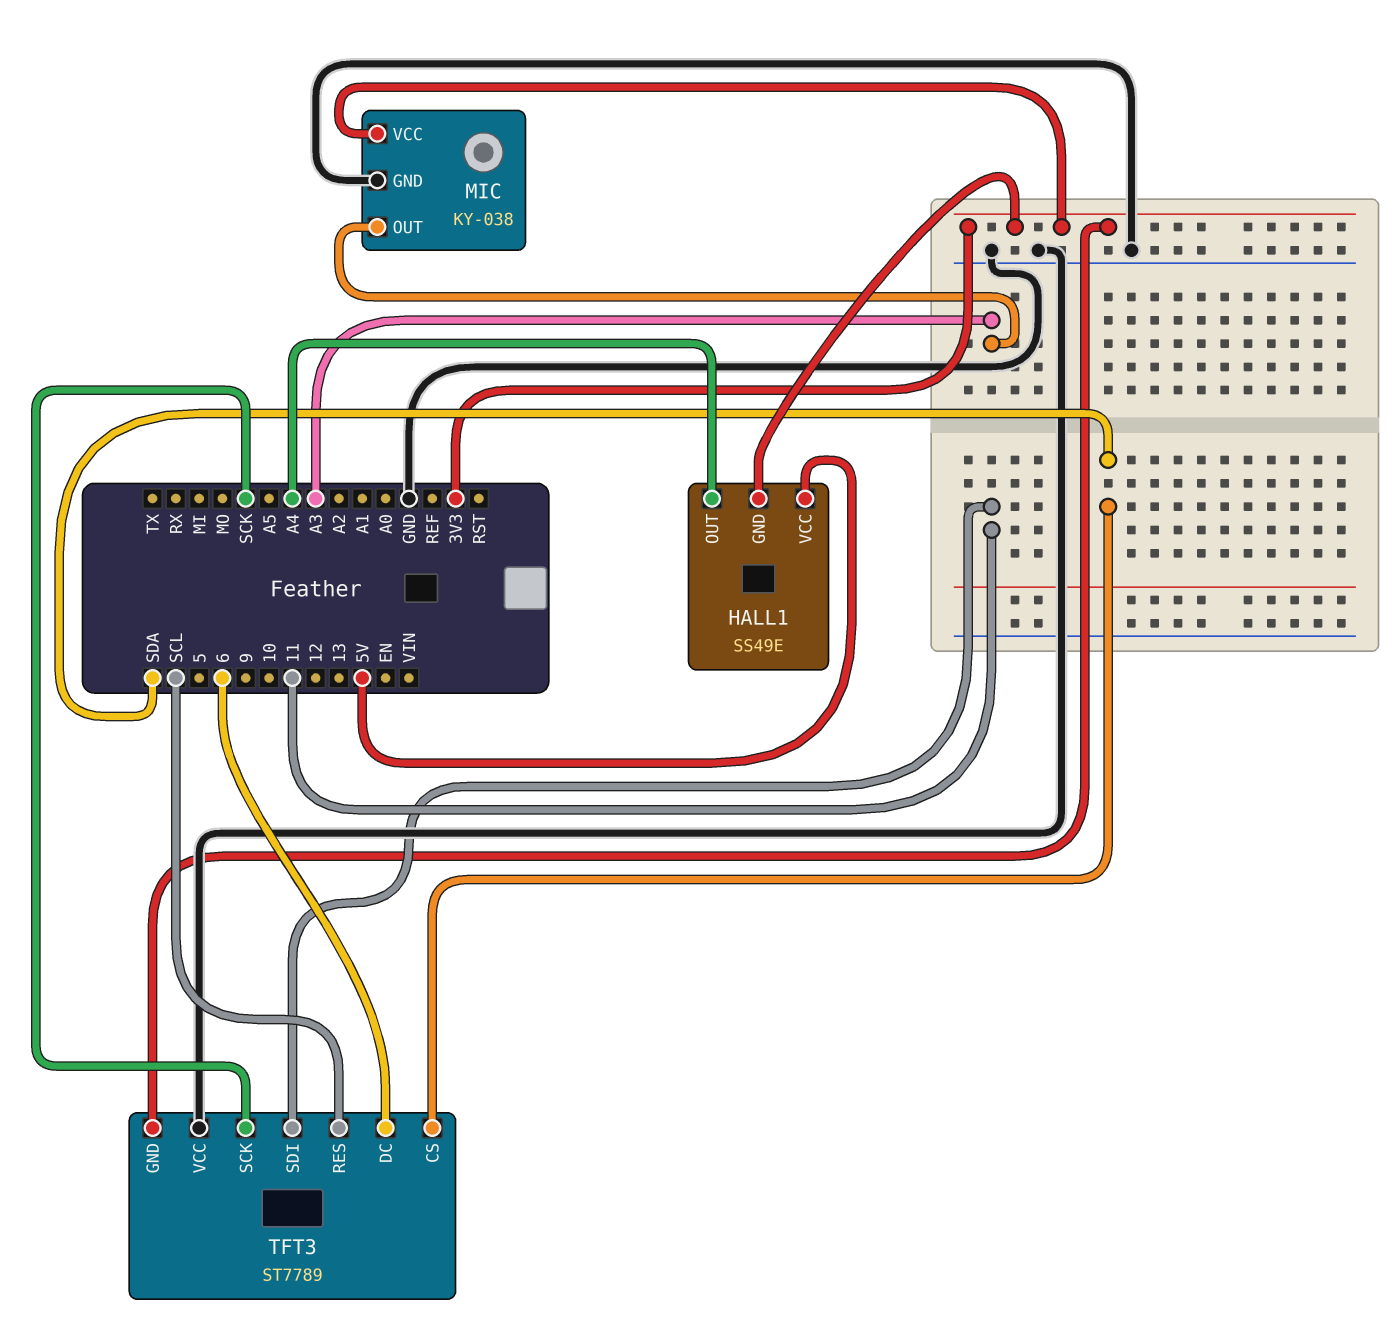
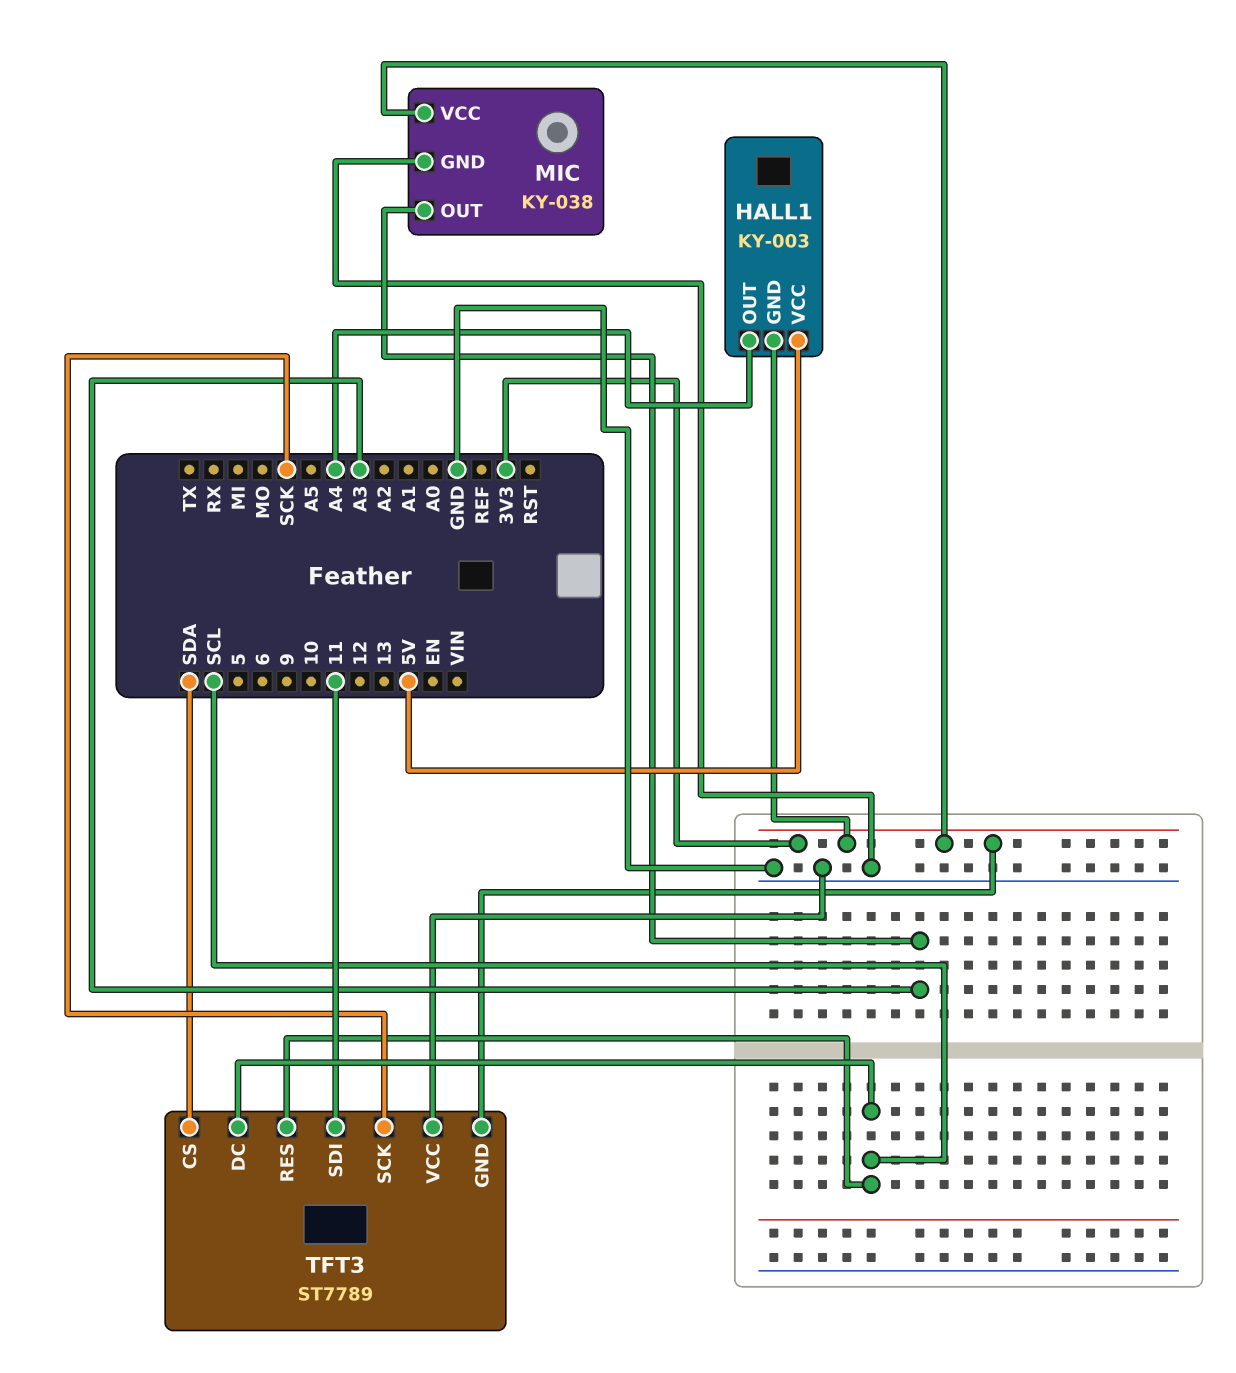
HALL1: SS49E -> KY-003
TFT3 pin DC: 6 -> SCL

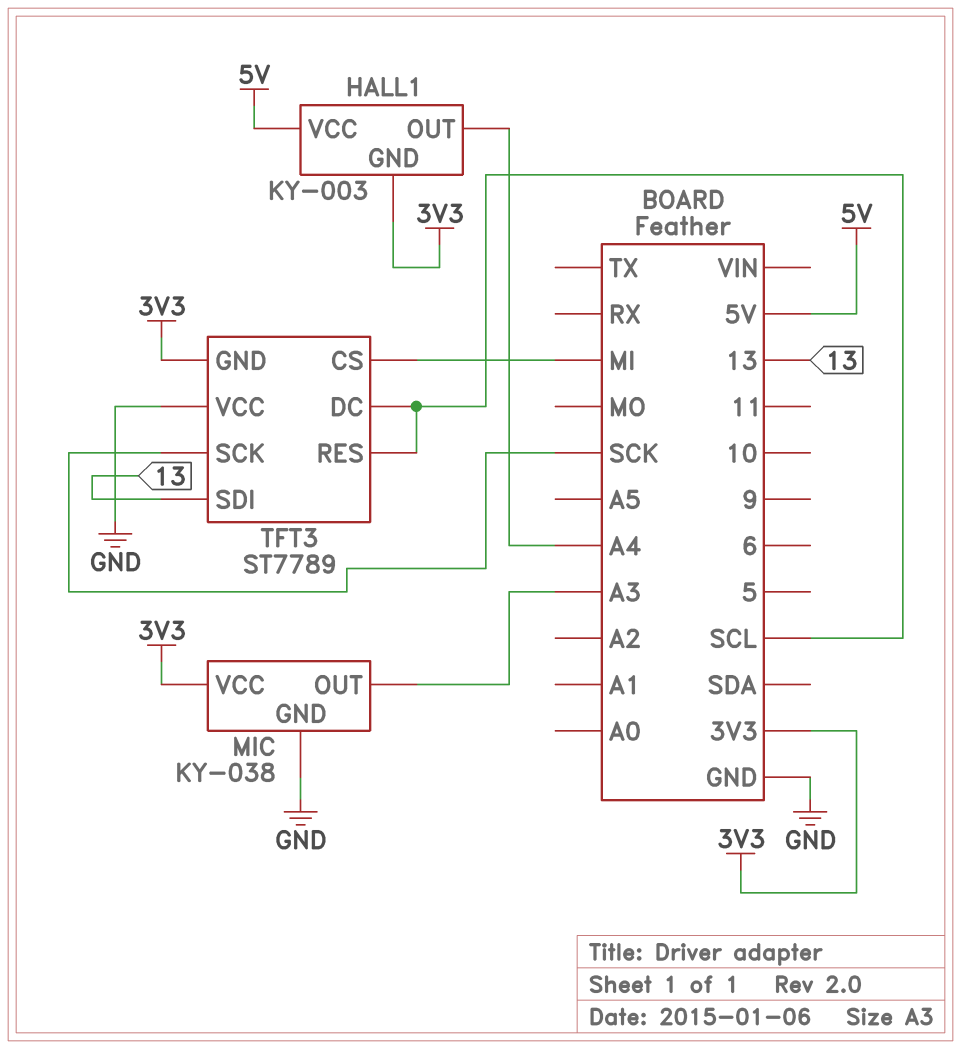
TFT3 pin CS: SDA -> MI
TFT3 pin SDI: 11 -> 13

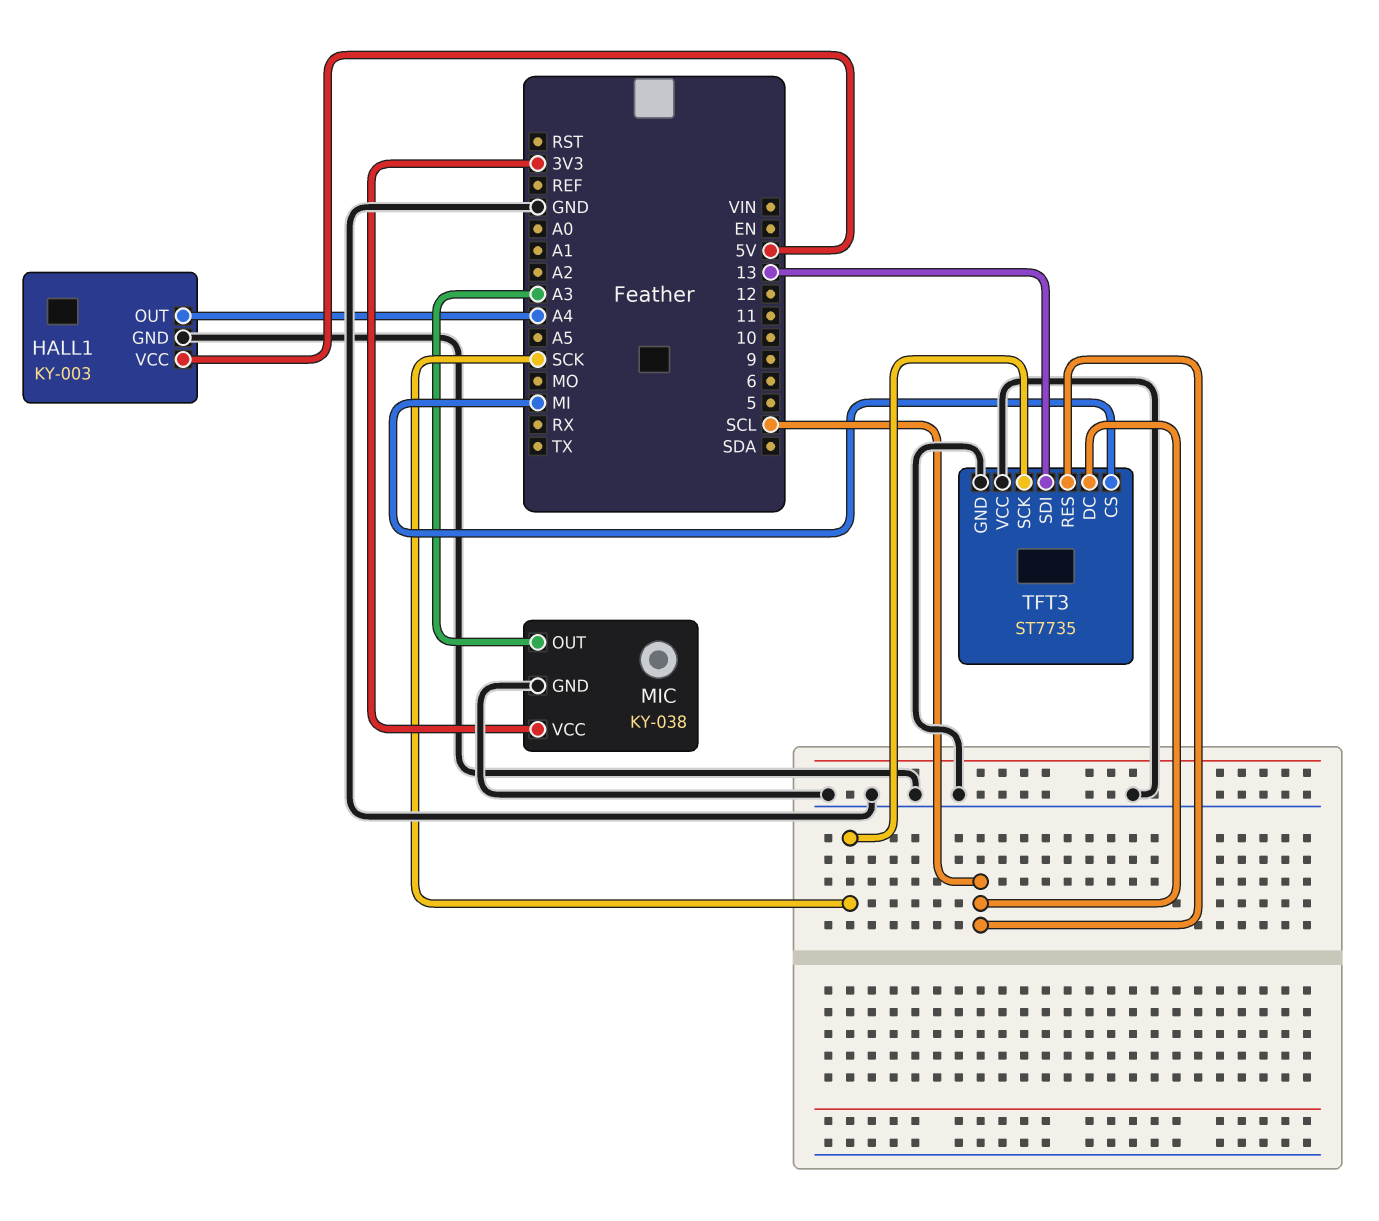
HALL1 pin GND: 3V3 -> GND
TFT3: ST7789 -> ST7735
TFT3 pin GND: 3V3 -> GND

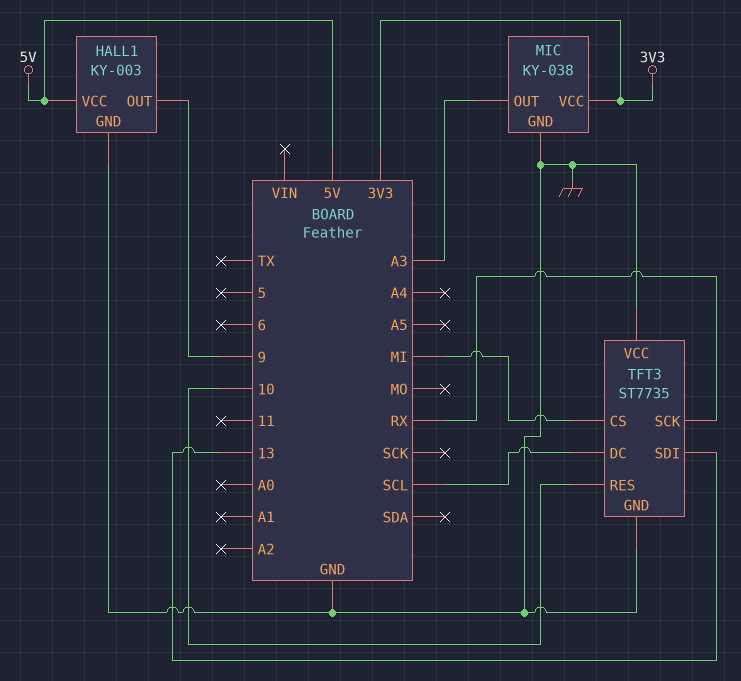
HALL1 pin OUT: A4 -> 9
TFT3 pin RES: SCL -> 10
TFT3 pin SCK: SCK -> RX

